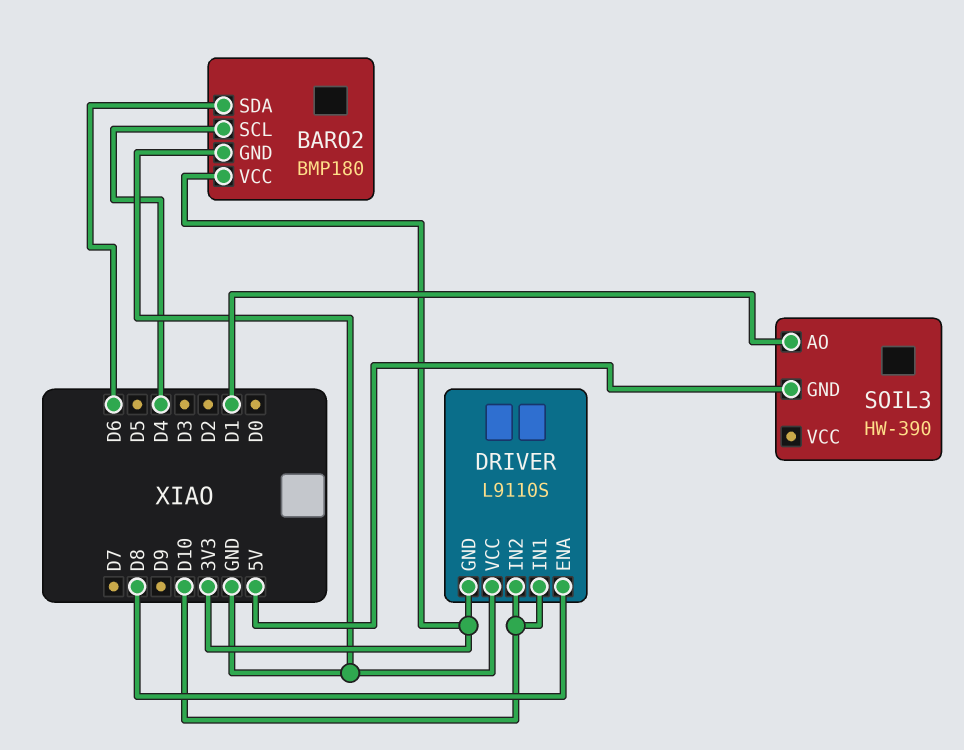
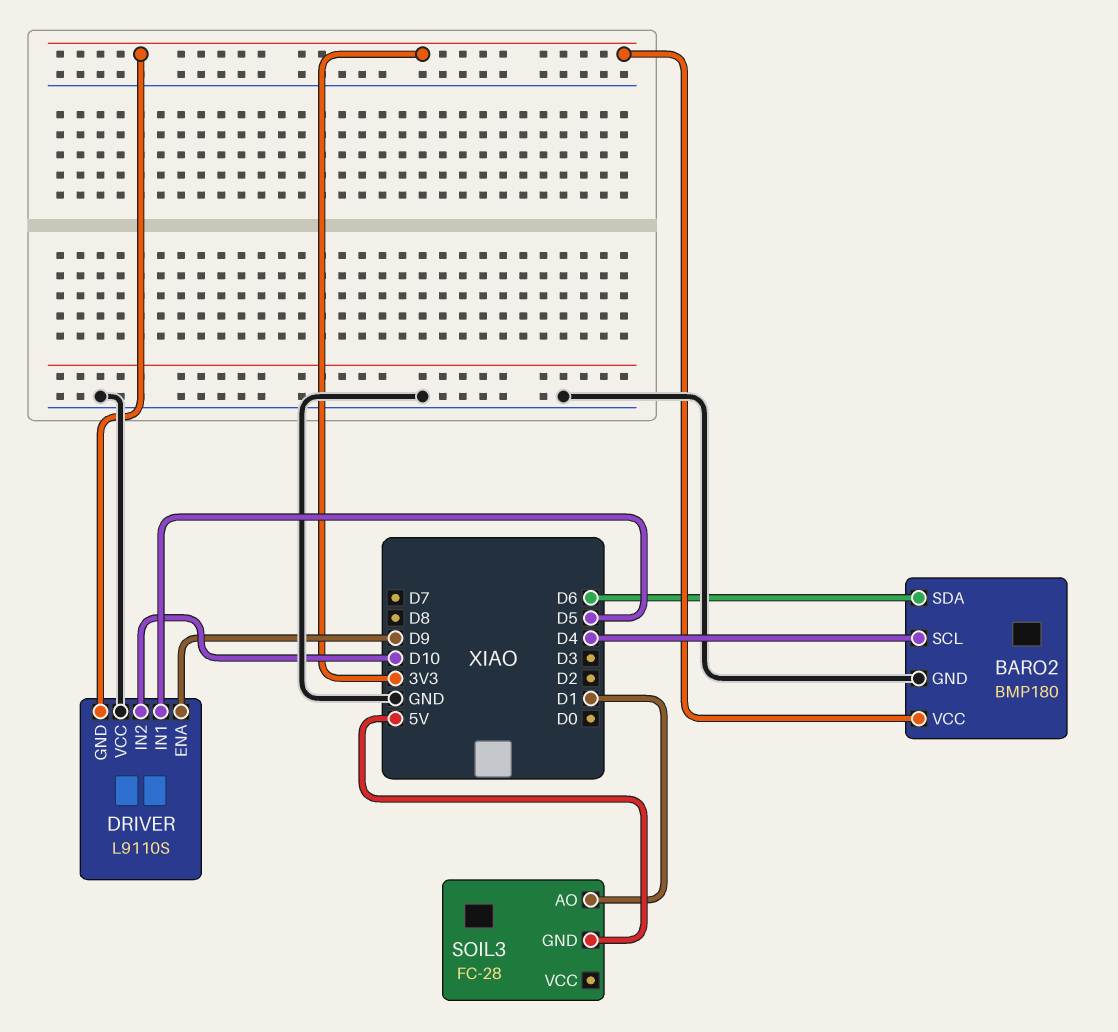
DRIVER pin ENA: D8 -> D9
DRIVER pin IN1: D10 -> D5
SOIL3: HW-390 -> FC-28

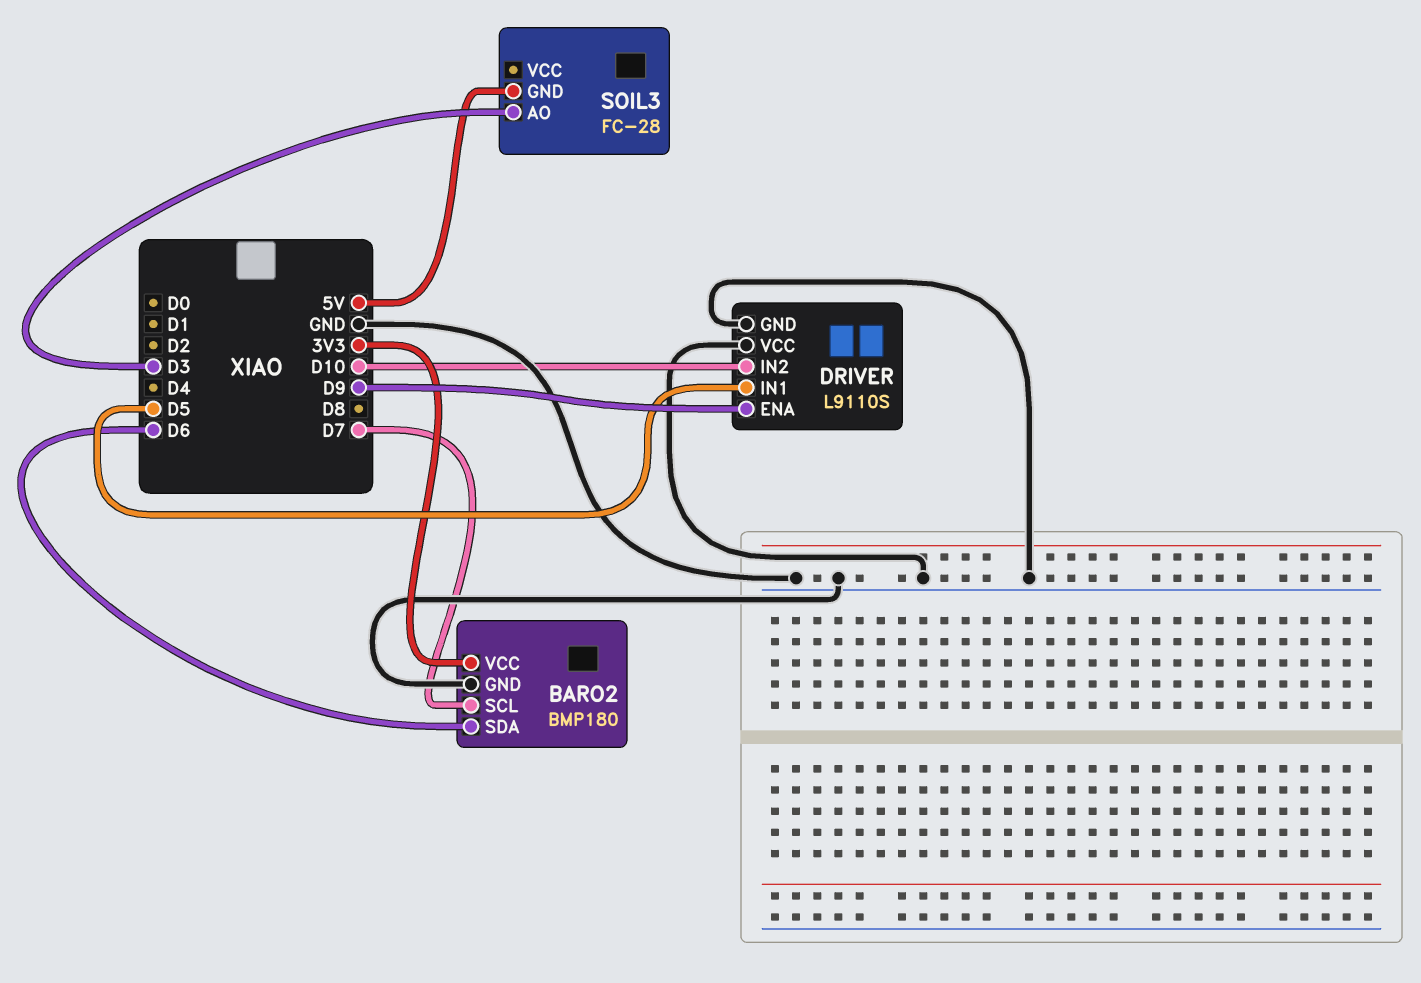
BARO2 pin SCL: D4 -> D7
DRIVER pin GND: 3V3 -> GND
SOIL3 pin AO: D1 -> D3

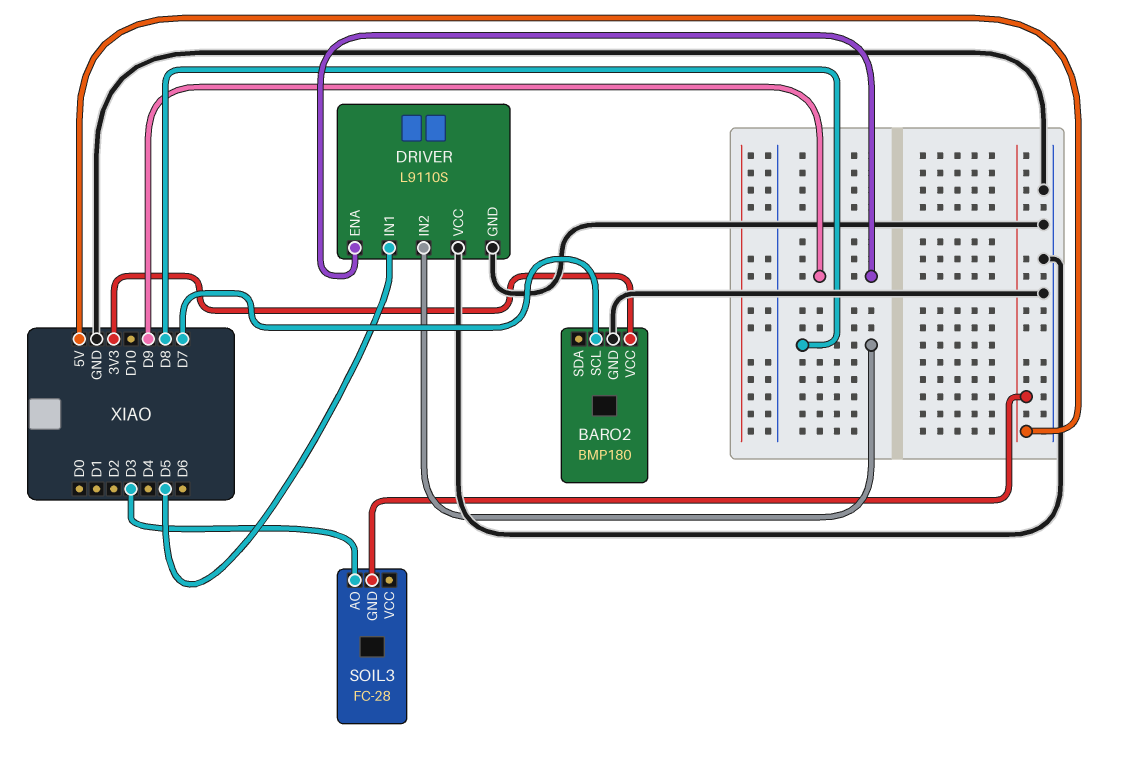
BARO2 pin SDA: D6 -> none
DRIVER pin IN2: D10 -> D8

